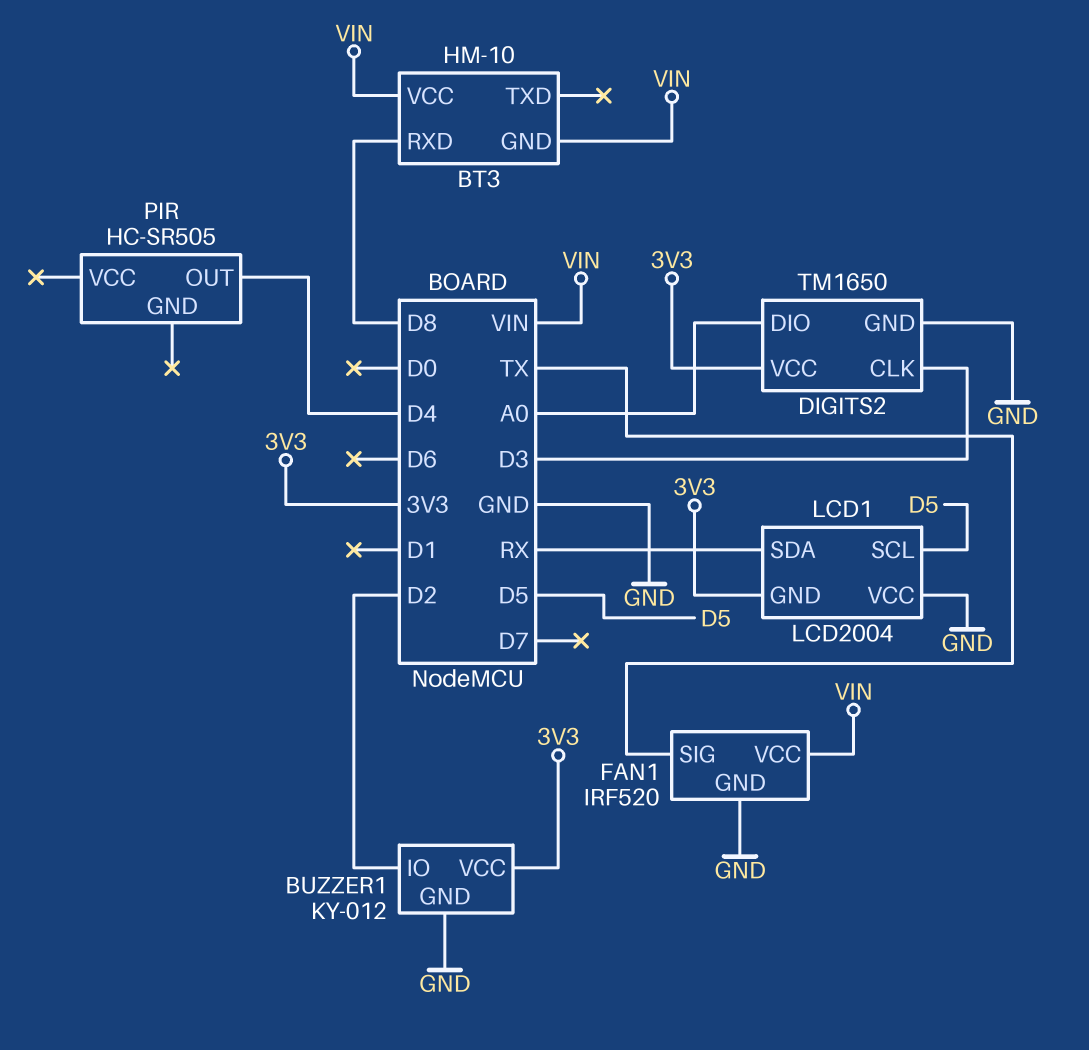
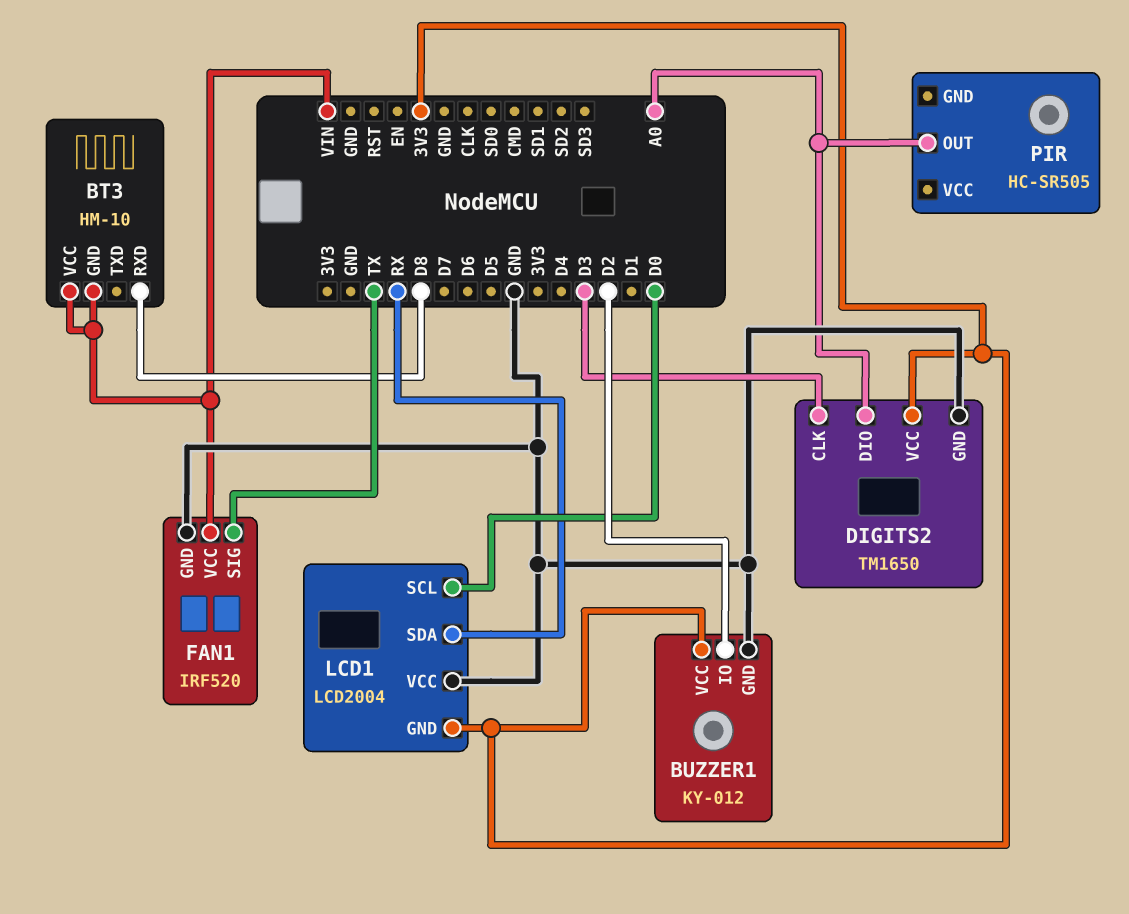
LCD1 pin SCL: D5 -> D0
PIR pin OUT: D4 -> A0

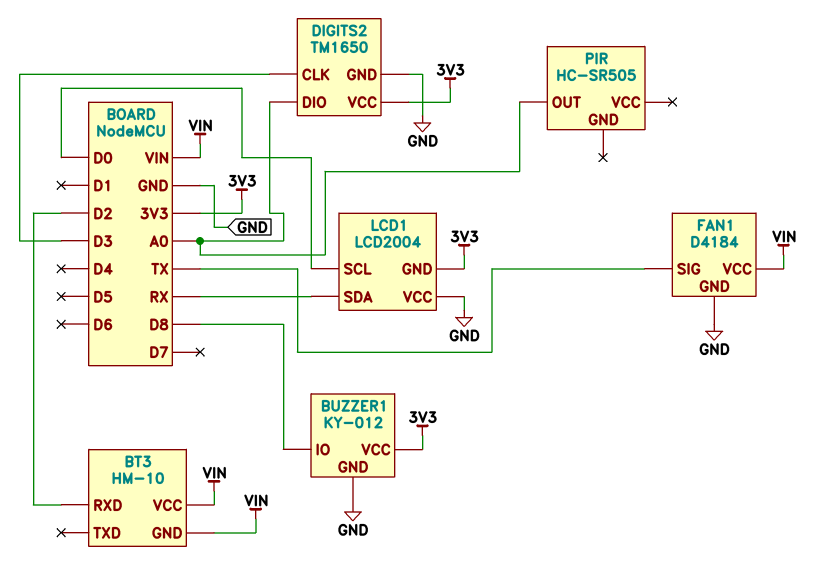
BT3 pin RXD: D8 -> D2
BUZZER1 pin IO: D2 -> D8
FAN1: IRF520 -> D4184

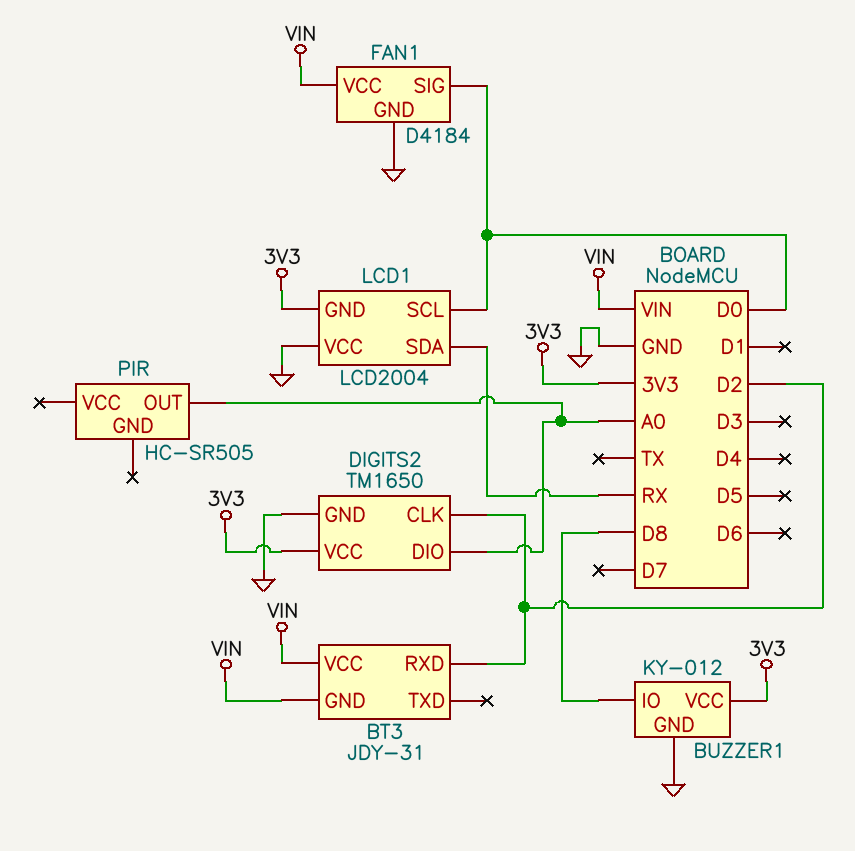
BT3: HM-10 -> JDY-31
DIGITS2 pin CLK: D3 -> D2
FAN1 pin SIG: TX -> D0

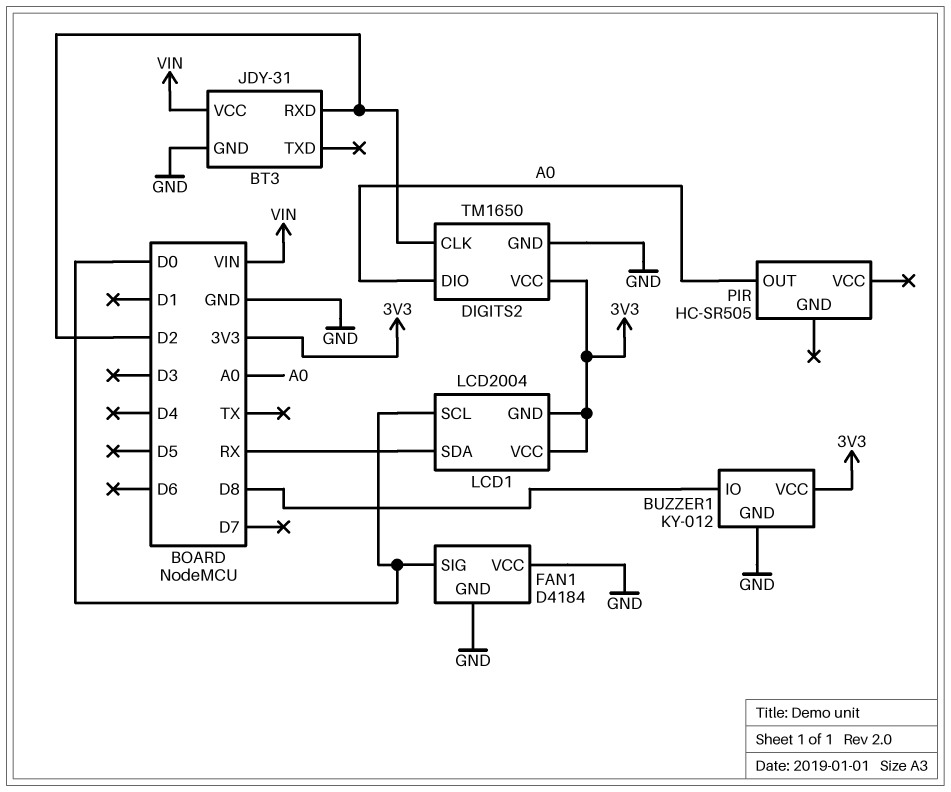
BT3 pin GND: VIN -> GND
FAN1 pin VCC: VIN -> GND
LCD1 pin VCC: GND -> 3V3

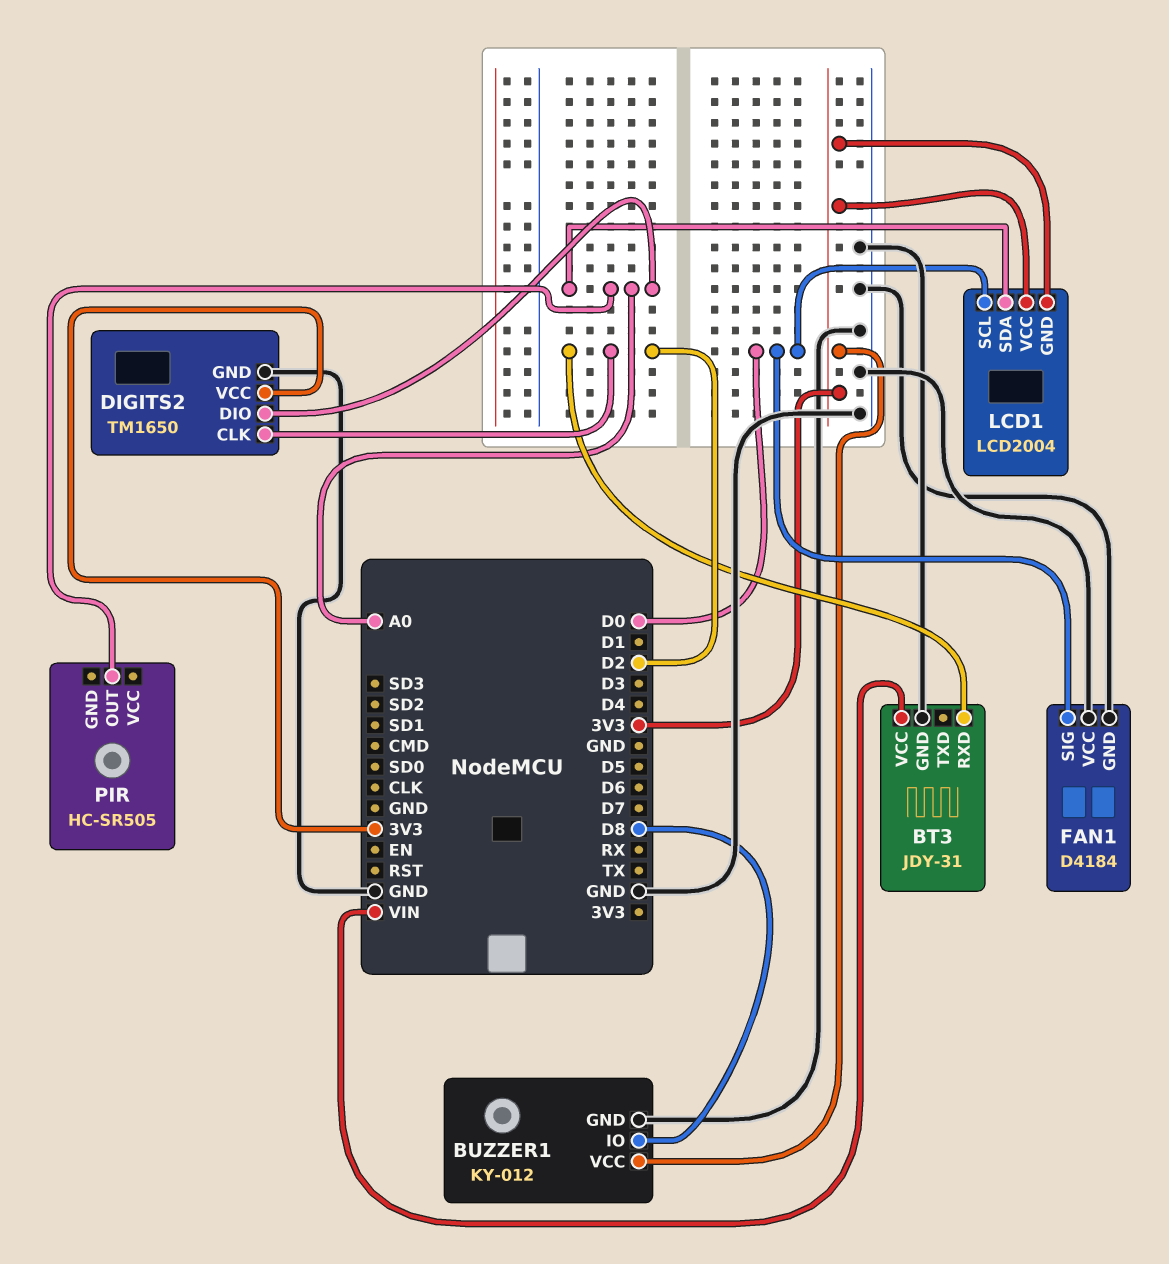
LCD1 pin SDA: RX -> A0

